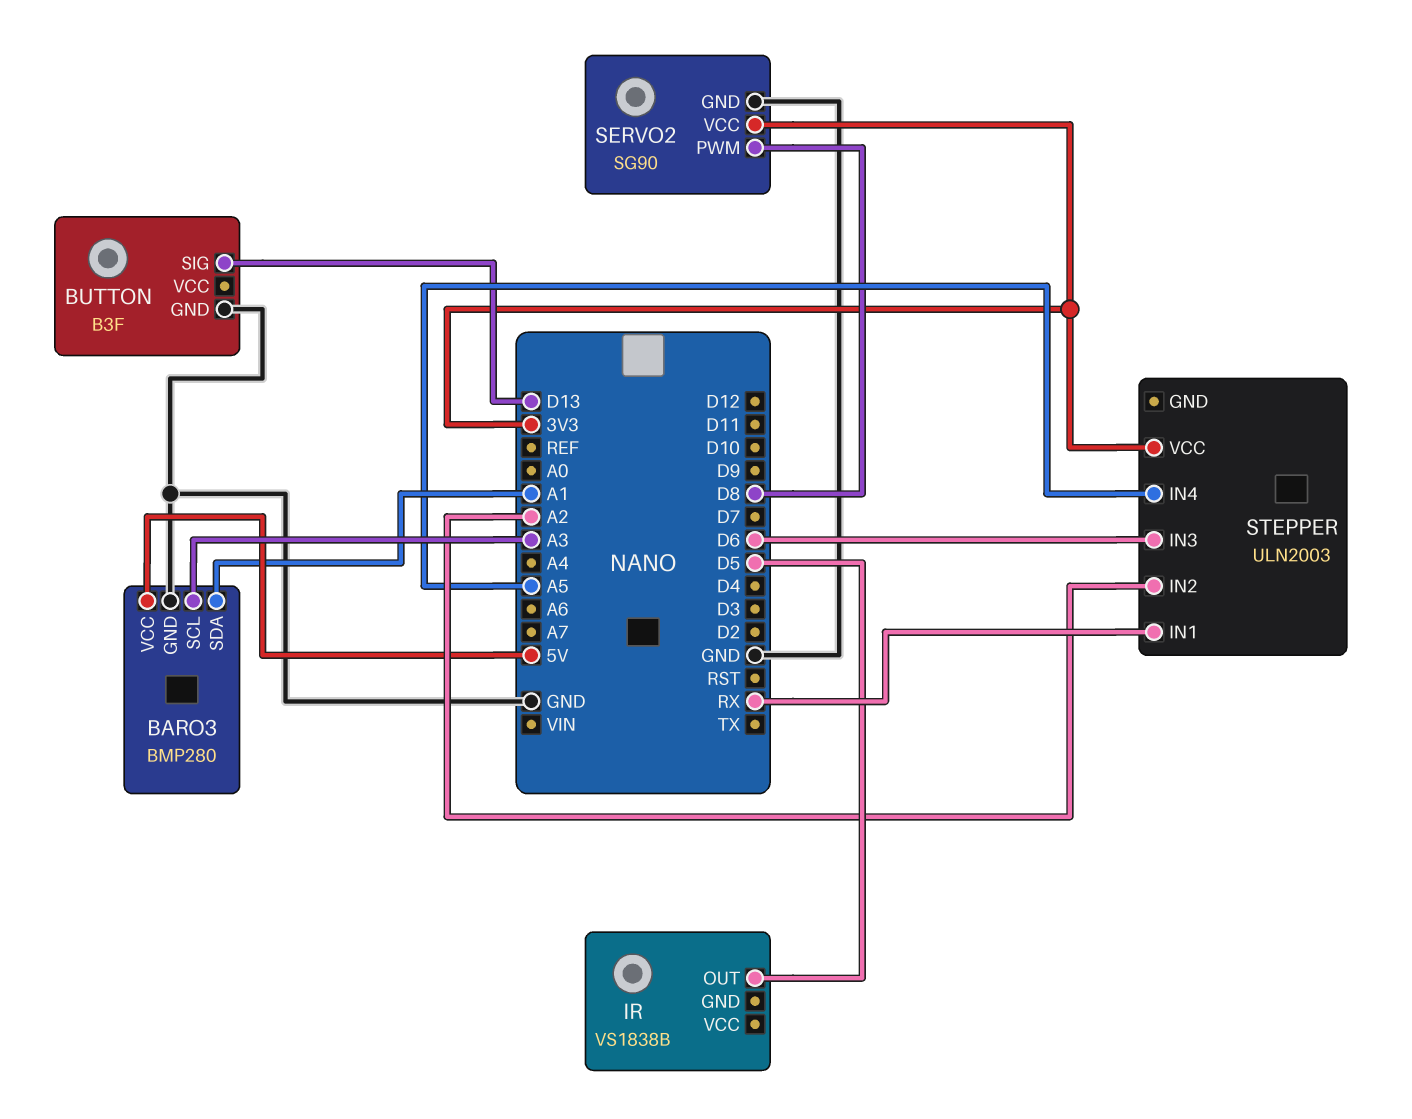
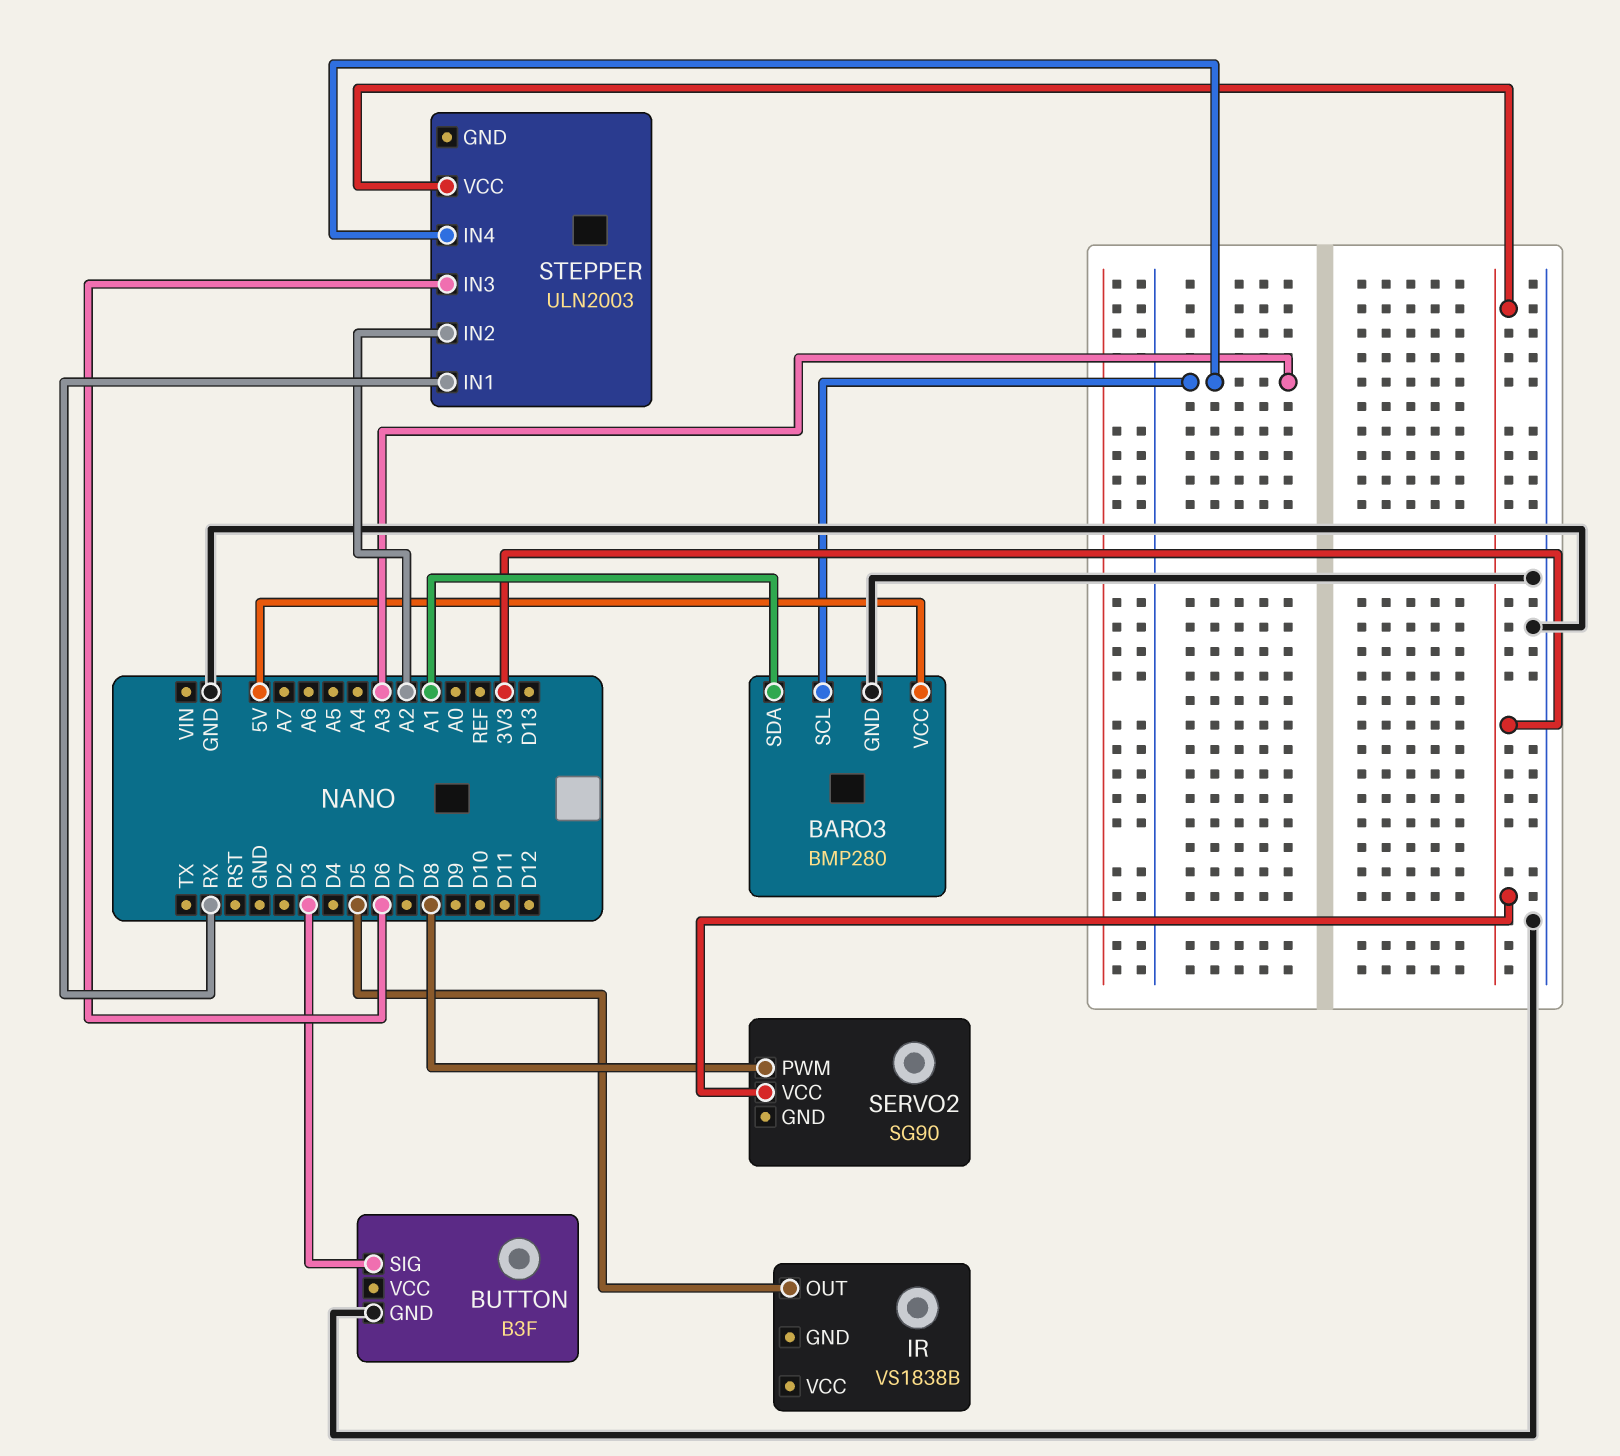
BUTTON pin SIG: D13 -> D3
SERVO2 pin GND: GND -> none
STEPPER pin IN4: A5 -> A3

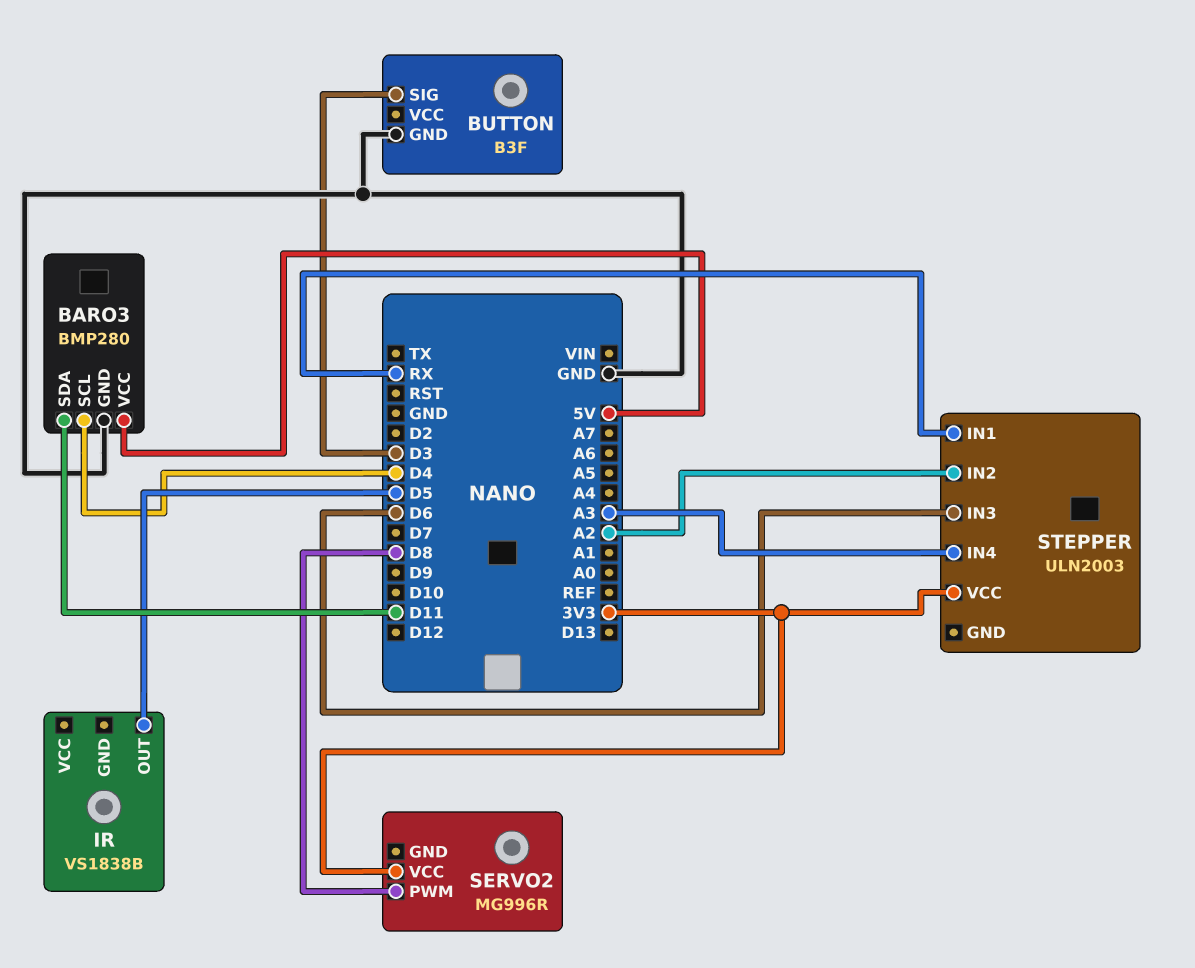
BARO3 pin SCL: A3 -> D4
BARO3 pin SDA: A1 -> D11
SERVO2: SG90 -> MG996R

